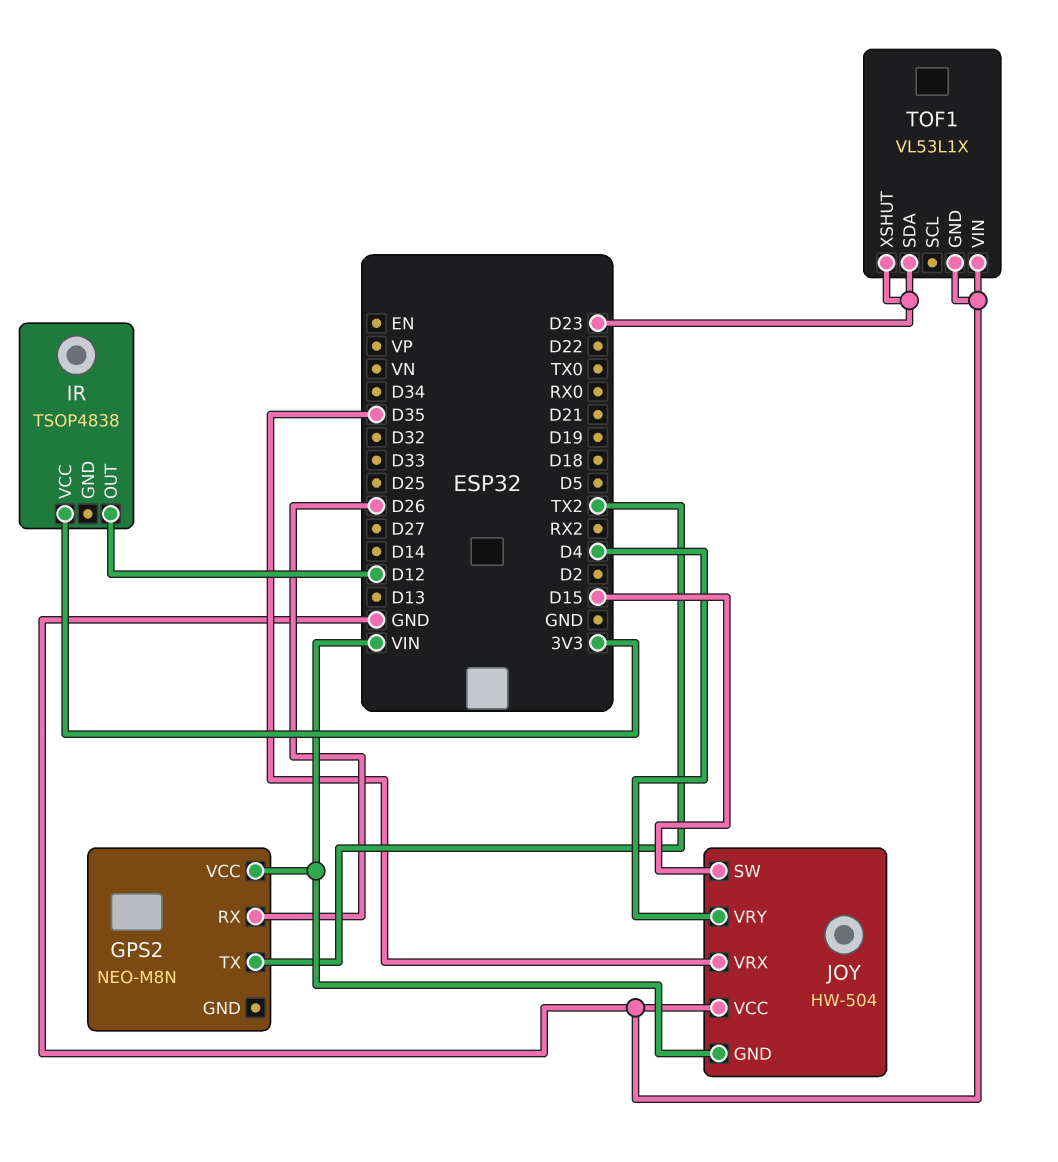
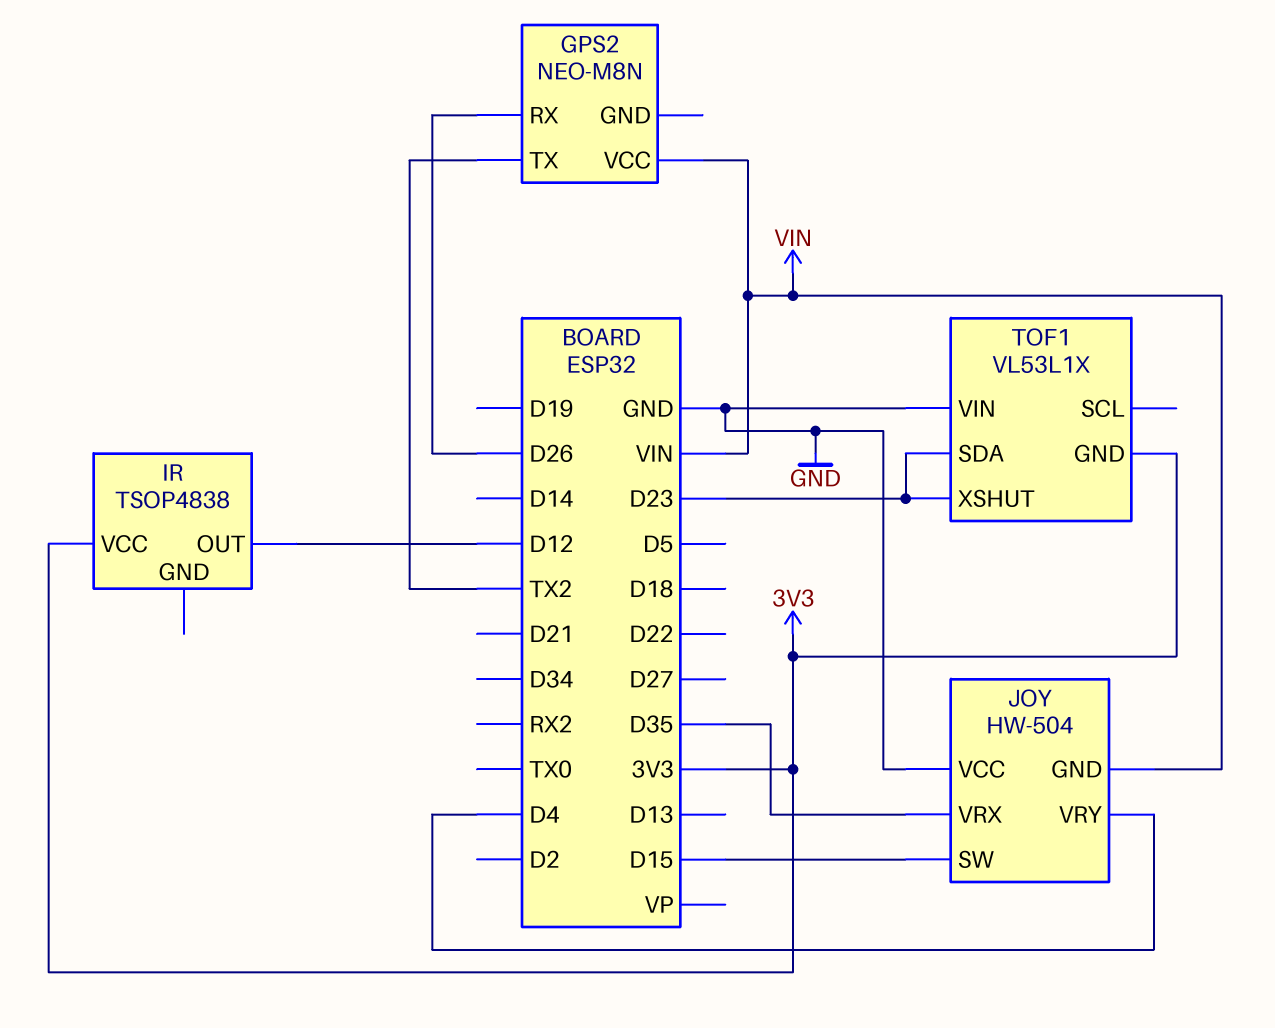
TOF1 pin GND: GND -> 3V3

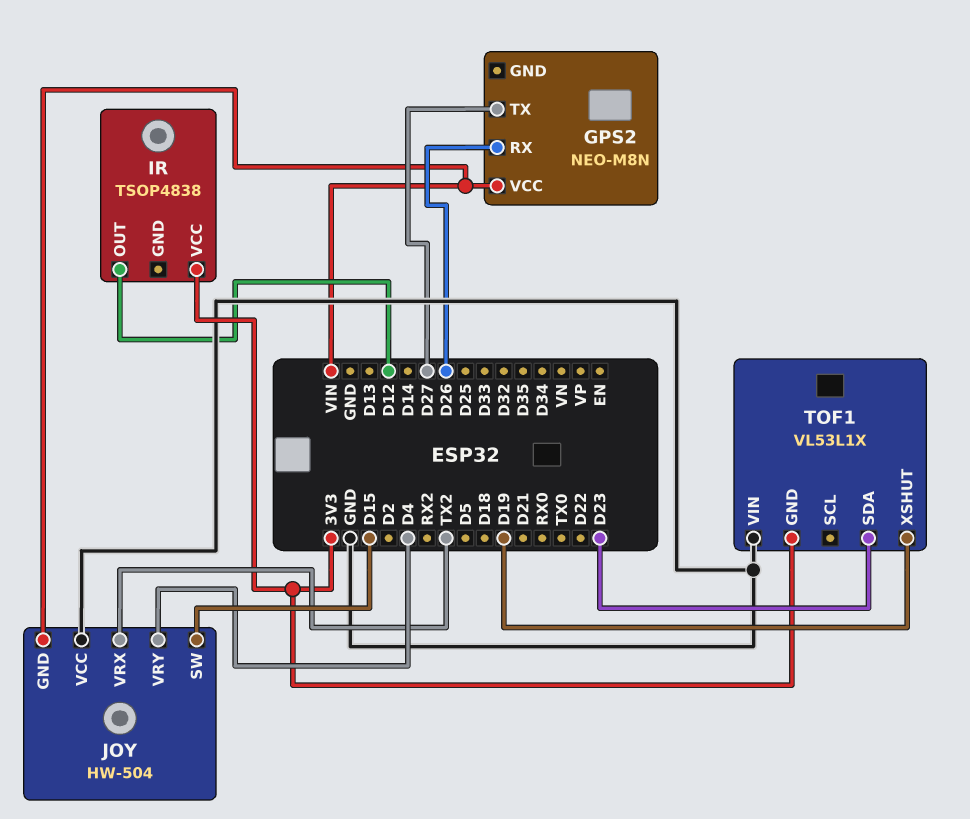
GPS2 pin TX: TX2 -> D27
JOY pin VRX: D35 -> TX2
TOF1 pin XSHUT: D23 -> D19

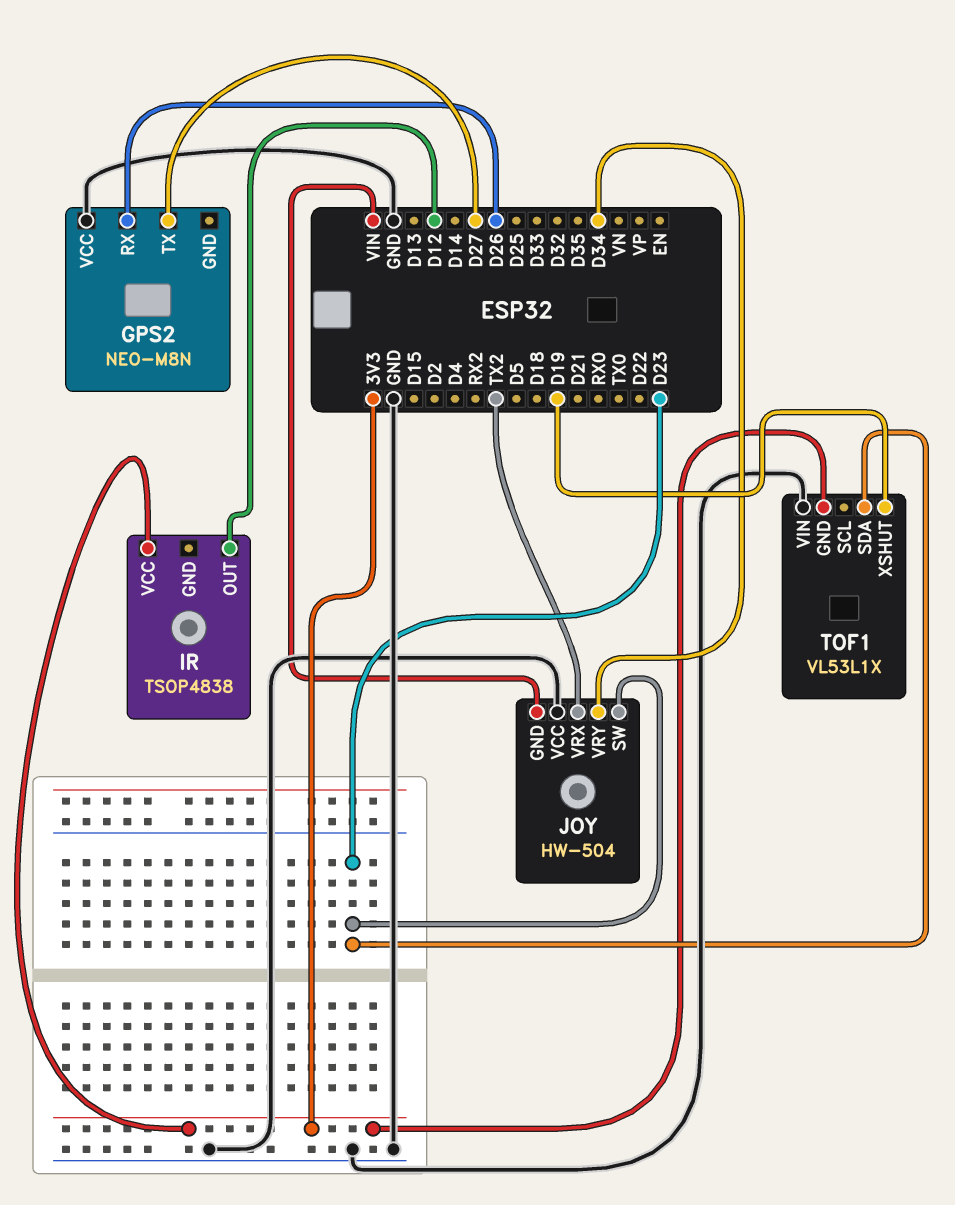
GPS2 pin VCC: VIN -> GND
JOY pin SW: D15 -> D23
JOY pin VRY: D4 -> D34

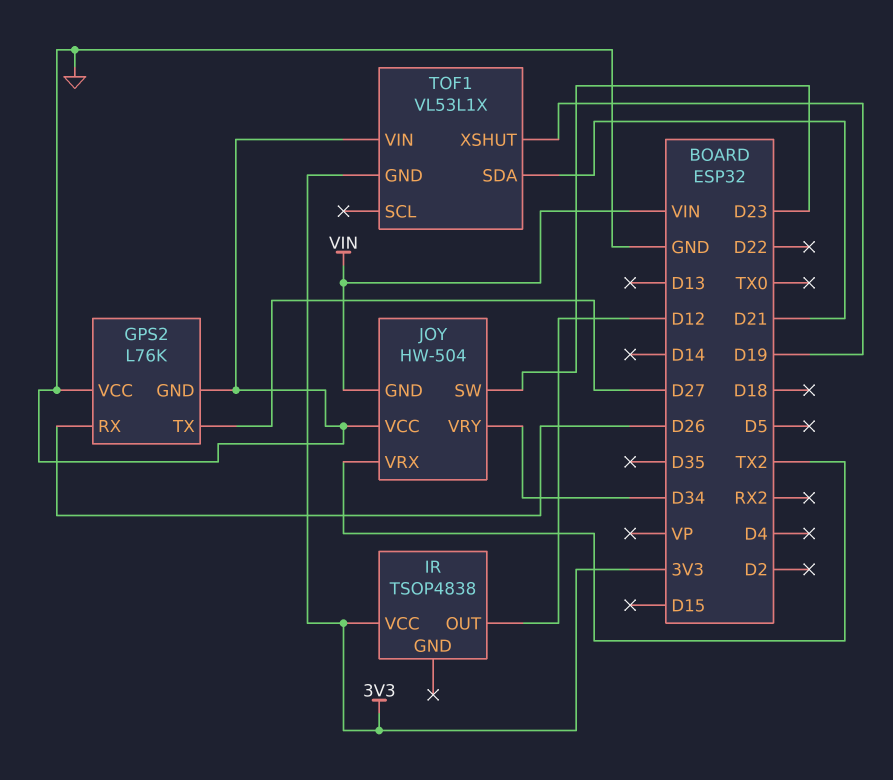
GPS2: NEO-M8N -> L76K
GPS2 pin GND: none -> GND
TOF1 pin SDA: D23 -> D21

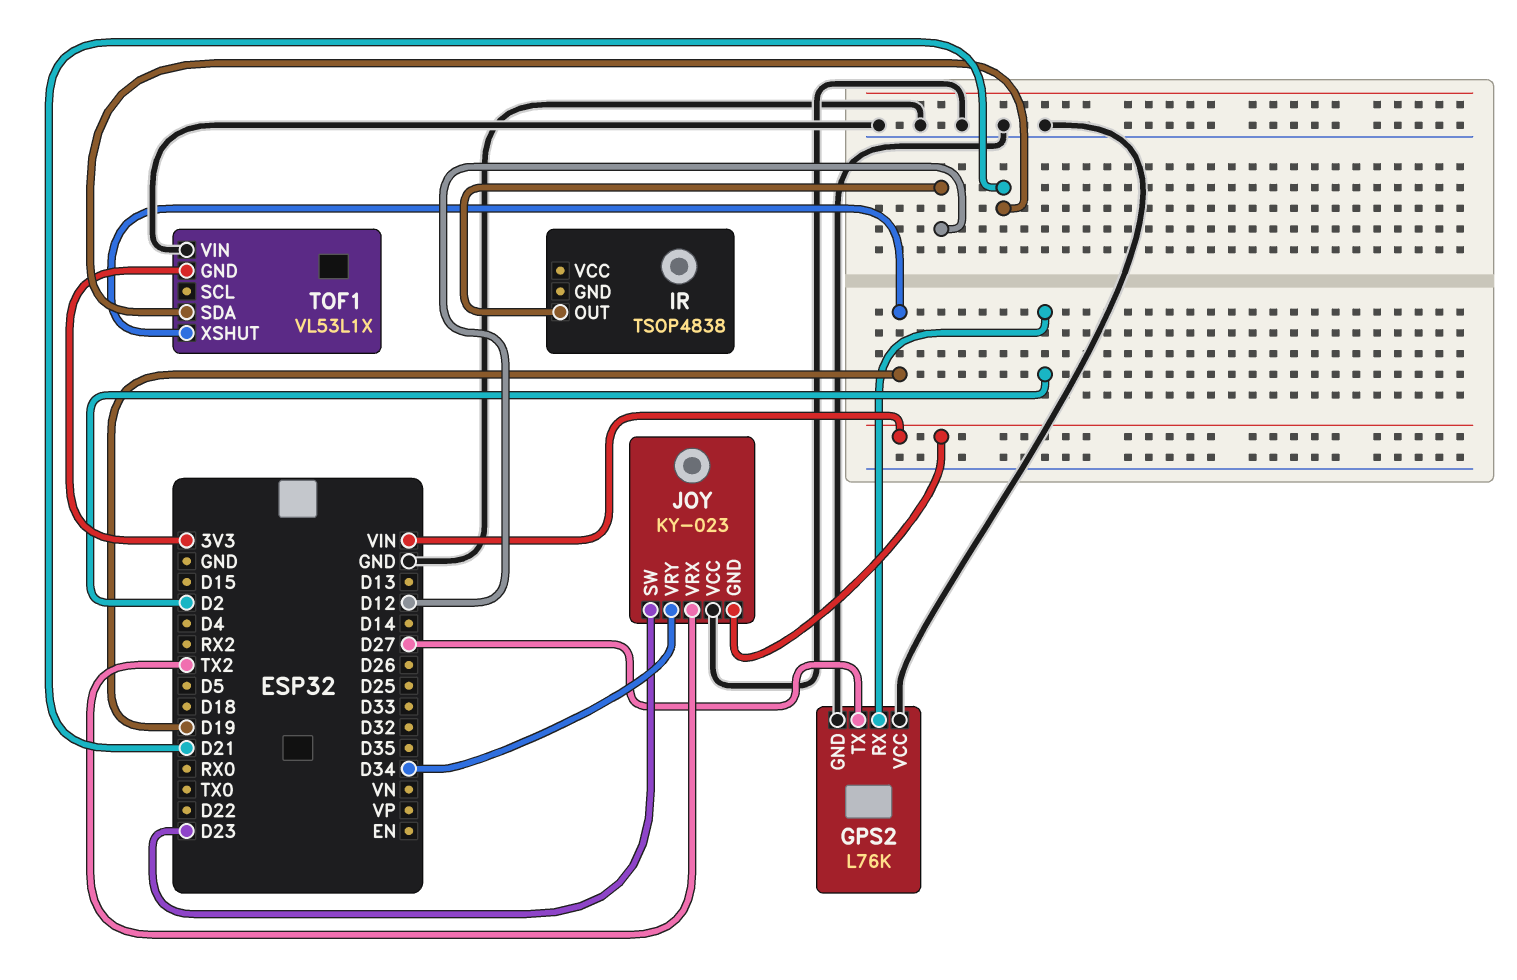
GPS2 pin RX: D26 -> D2
IR pin VCC: 3V3 -> none
JOY: HW-504 -> KY-023

